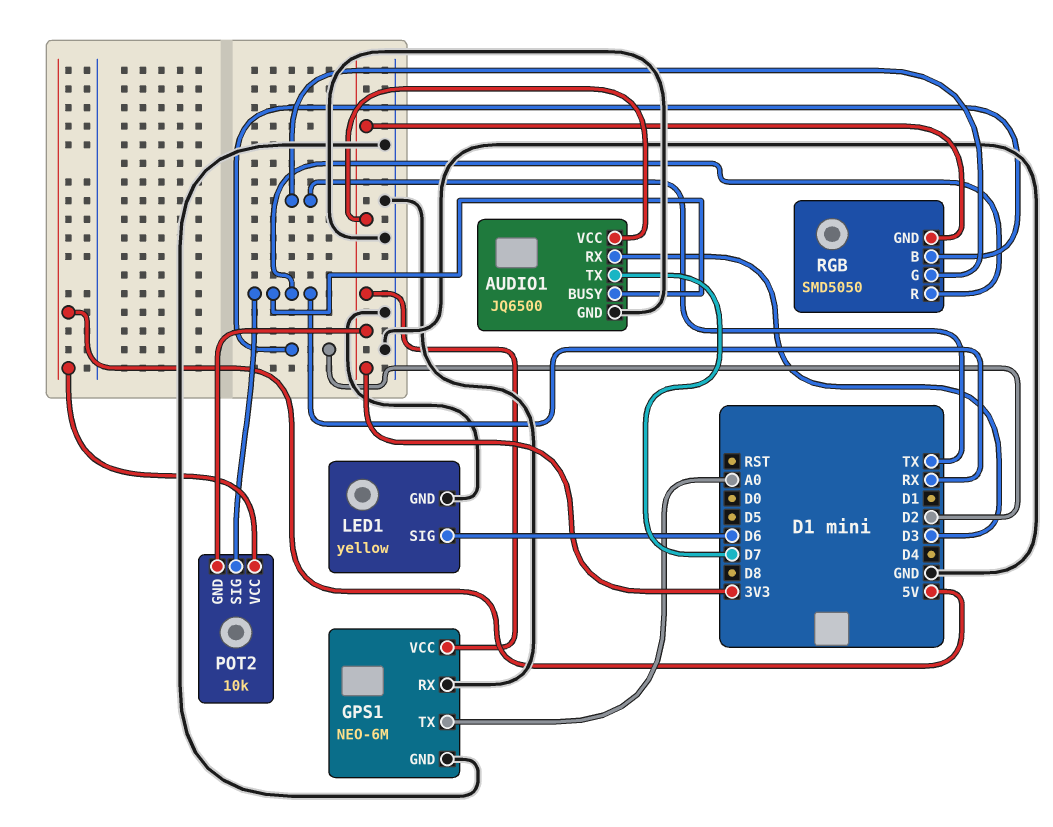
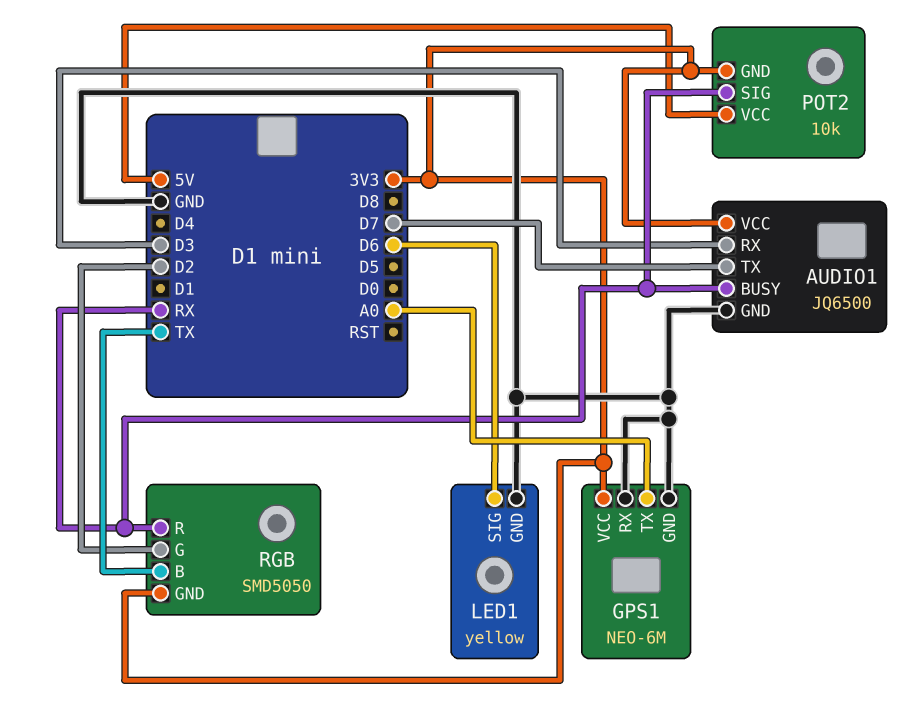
RGB pin B: D2 -> TX
RGB pin G: TX -> D2

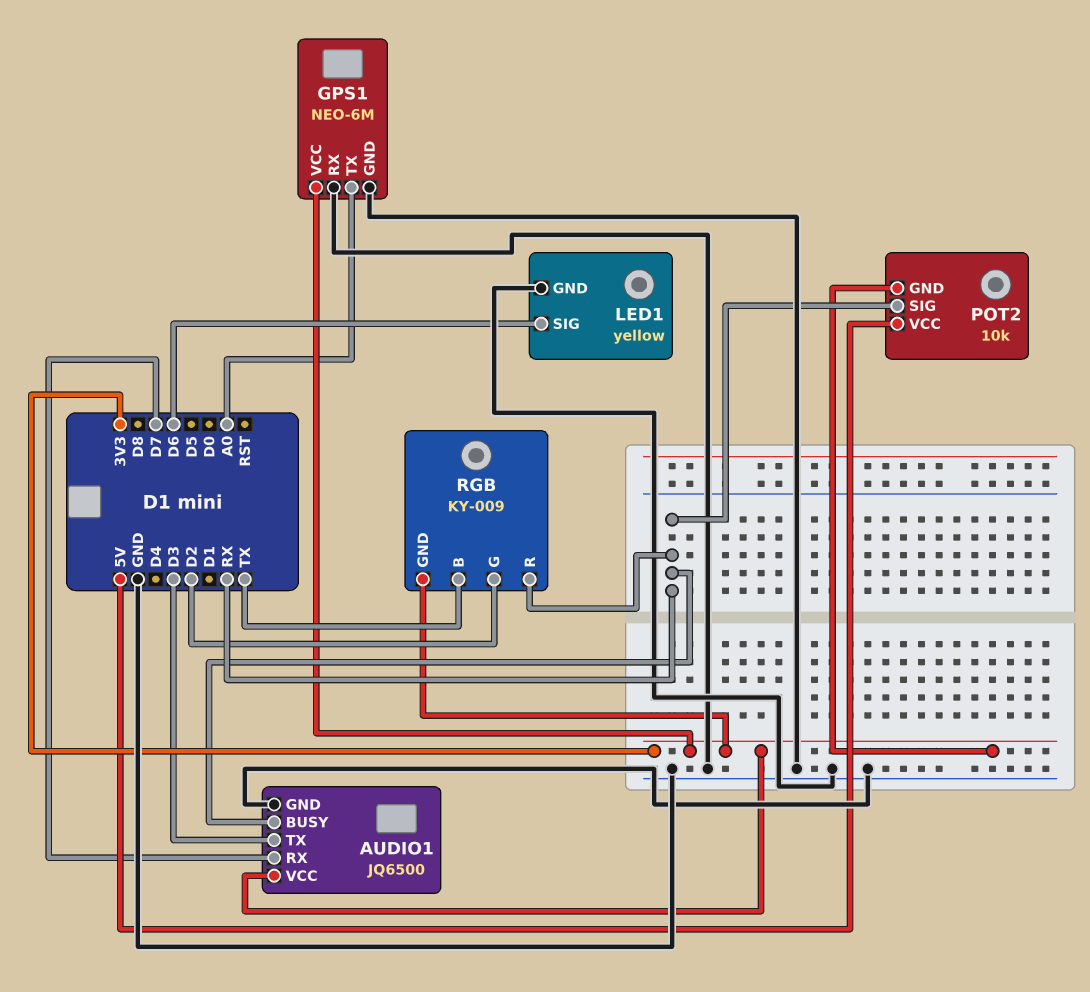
AUDIO1 pin RX: D3 -> D7
AUDIO1 pin TX: D7 -> D3
RGB: SMD5050 -> KY-009

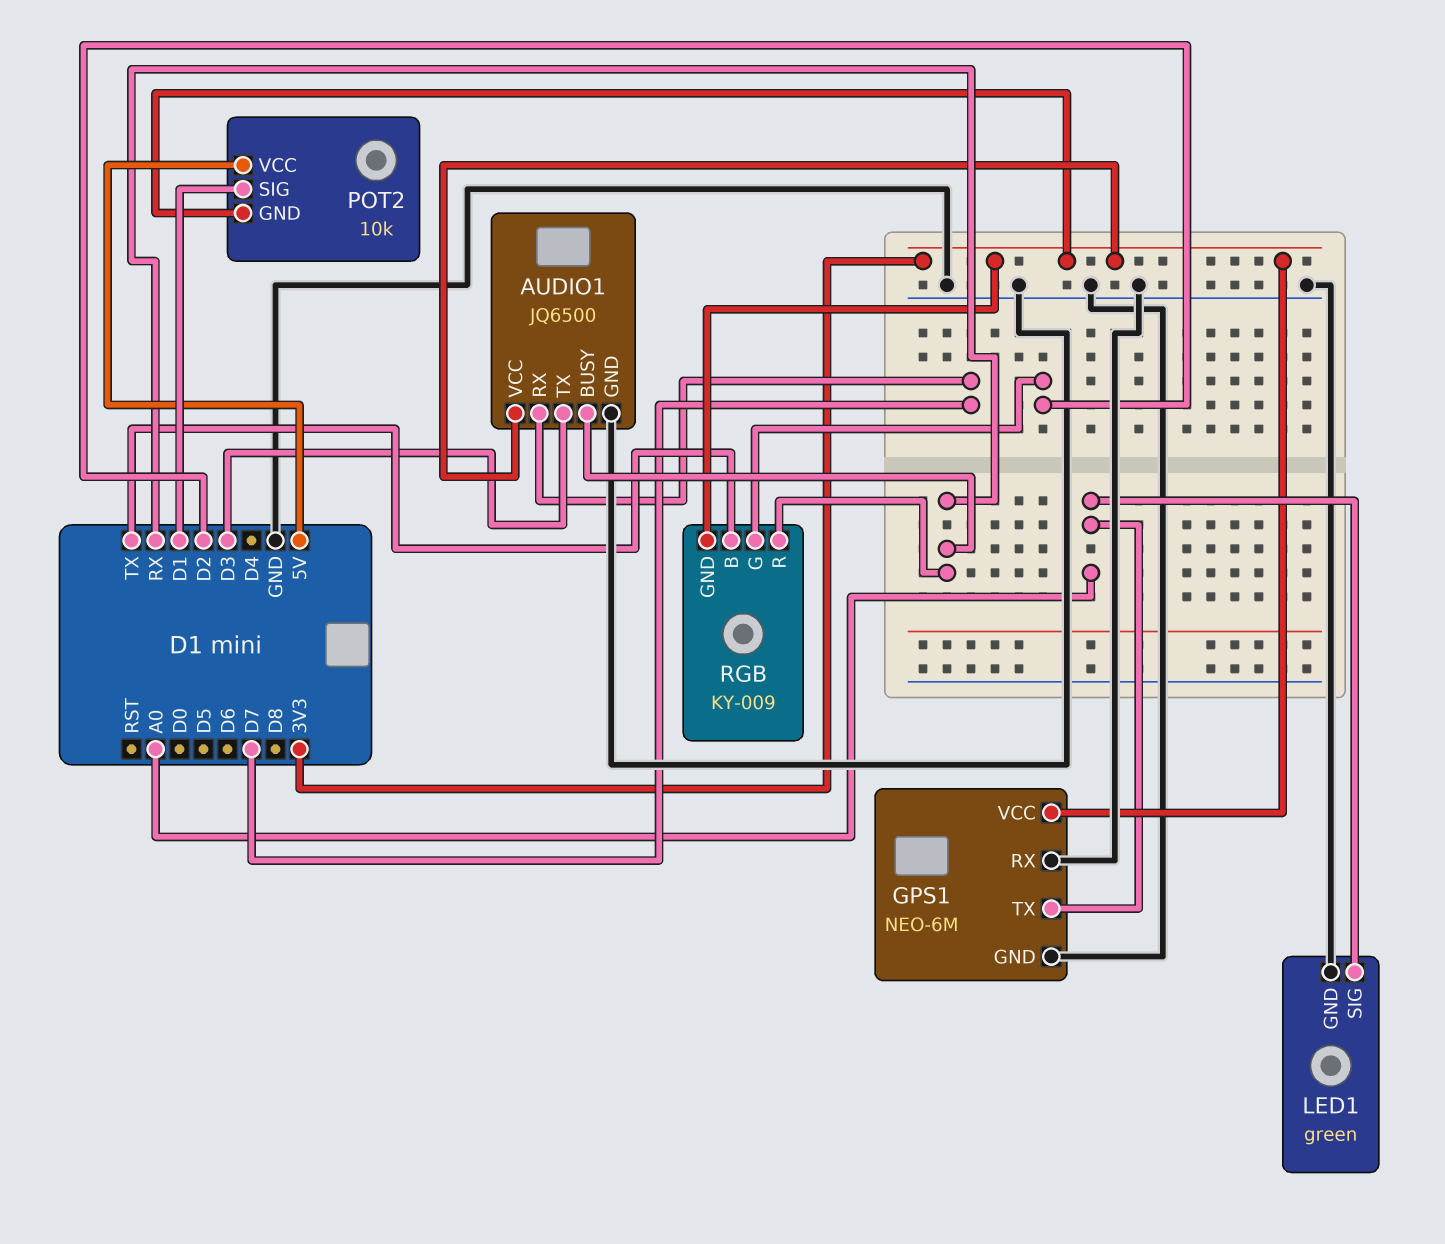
LED1: yellow -> green
LED1 pin SIG: D6 -> A0
POT2 pin SIG: RX -> D1

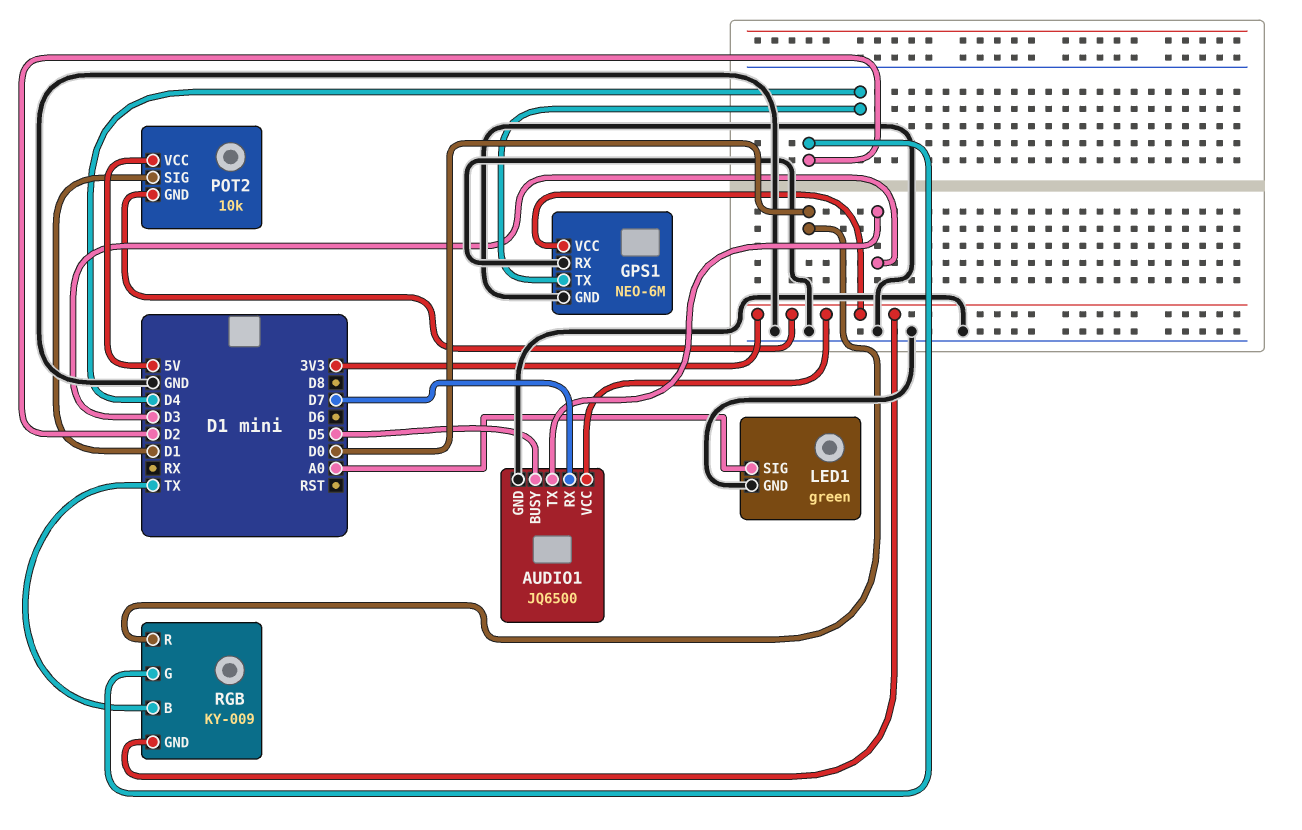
AUDIO1 pin BUSY: RX -> D5
GPS1 pin TX: A0 -> D4
RGB pin R: RX -> D0

